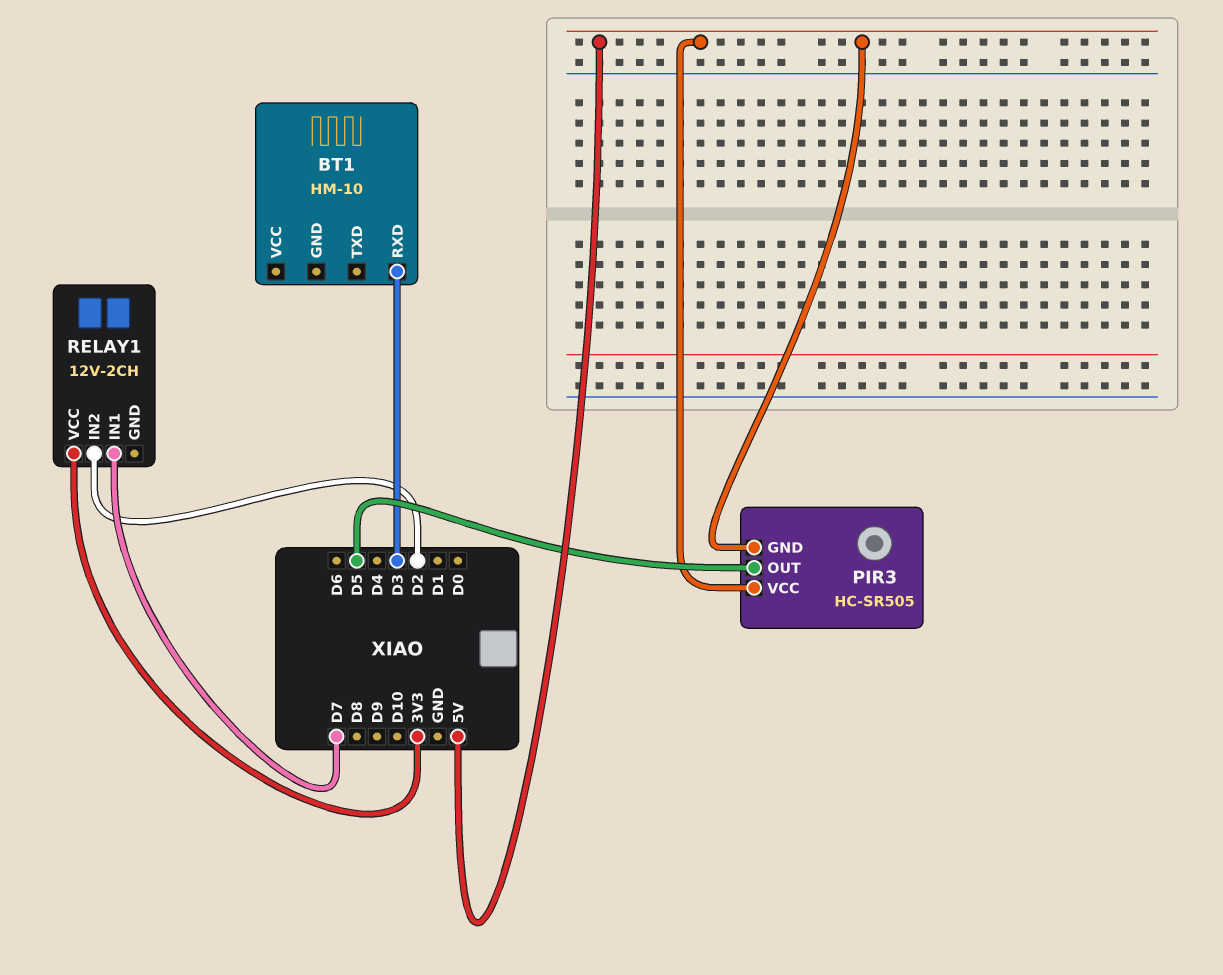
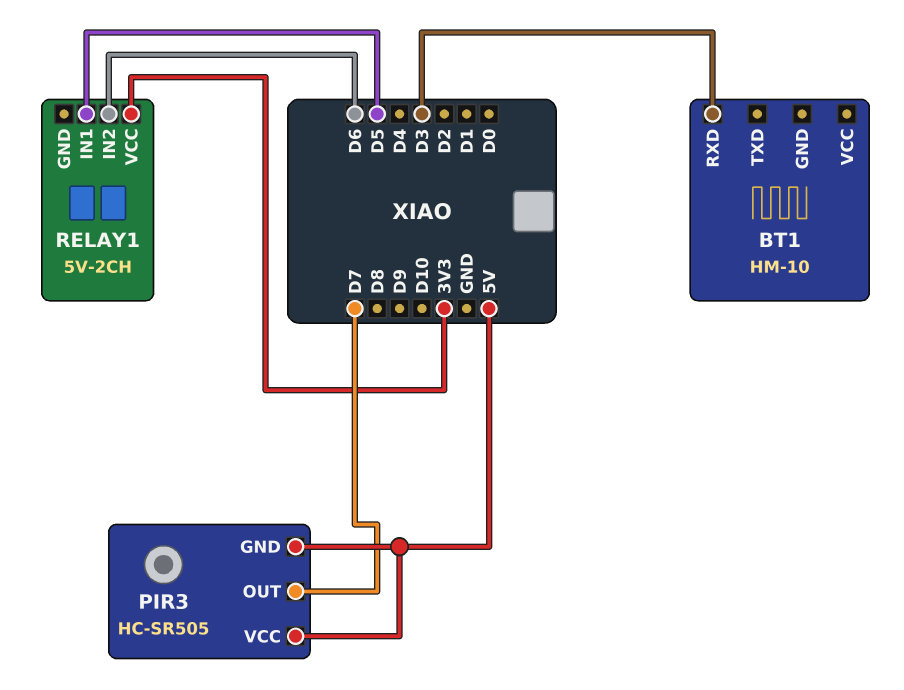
PIR3 pin OUT: D5 -> D7
RELAY1: 12V-2CH -> 5V-2CH
RELAY1 pin IN1: D7 -> D5
RELAY1 pin IN2: D2 -> D6

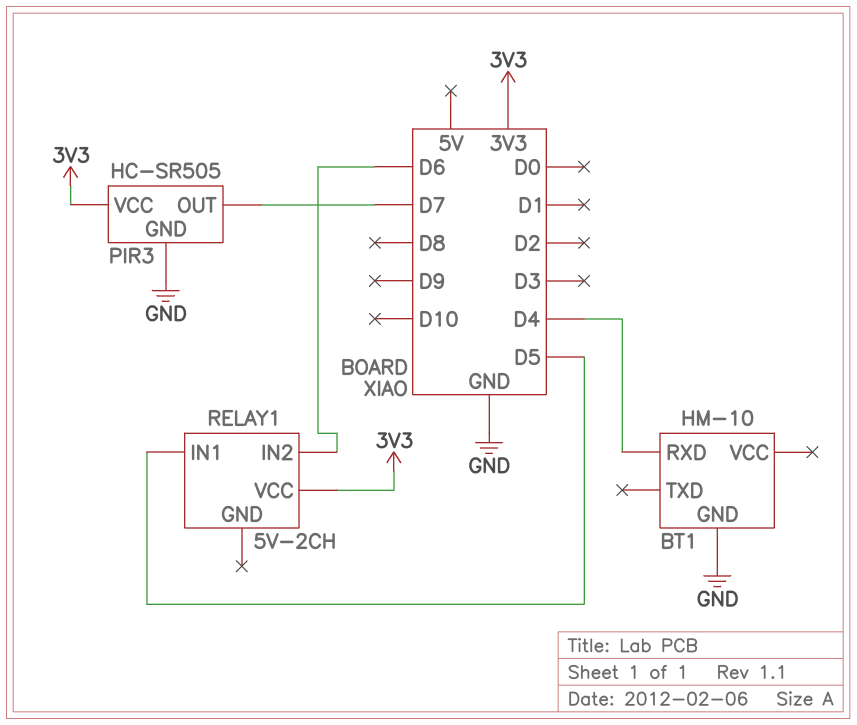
BT1 pin GND: none -> GND
BT1 pin RXD: D3 -> D4
PIR3 pin GND: 5V -> GND
PIR3 pin VCC: 5V -> 3V3

